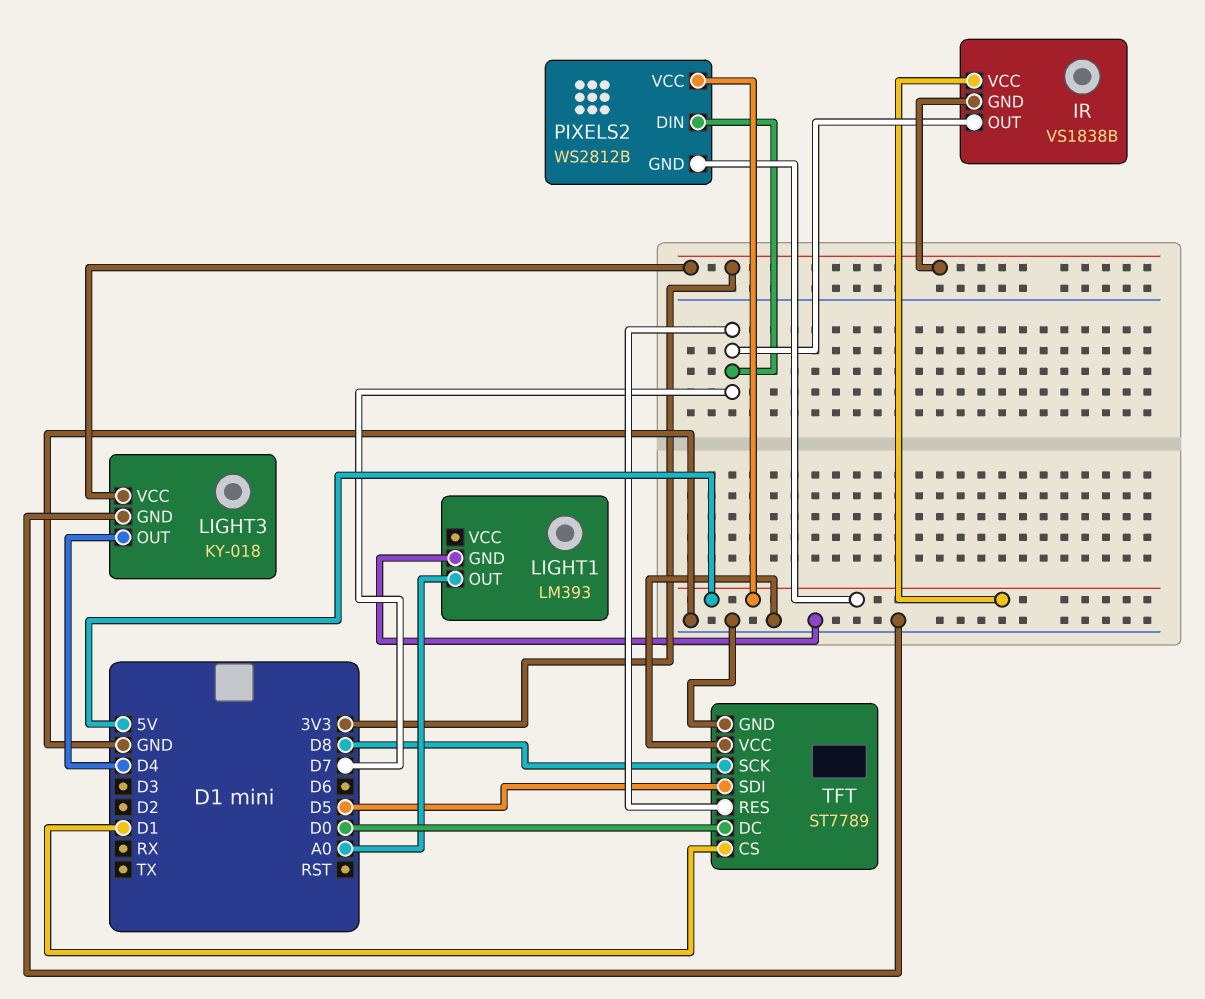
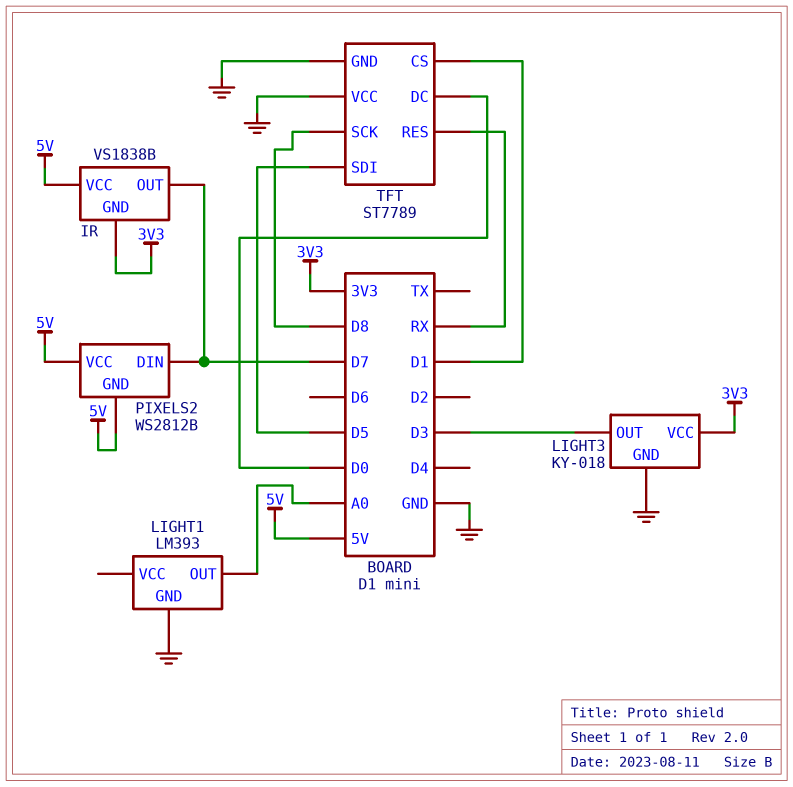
LIGHT3 pin OUT: D4 -> D3
TFT pin RES: D7 -> RX

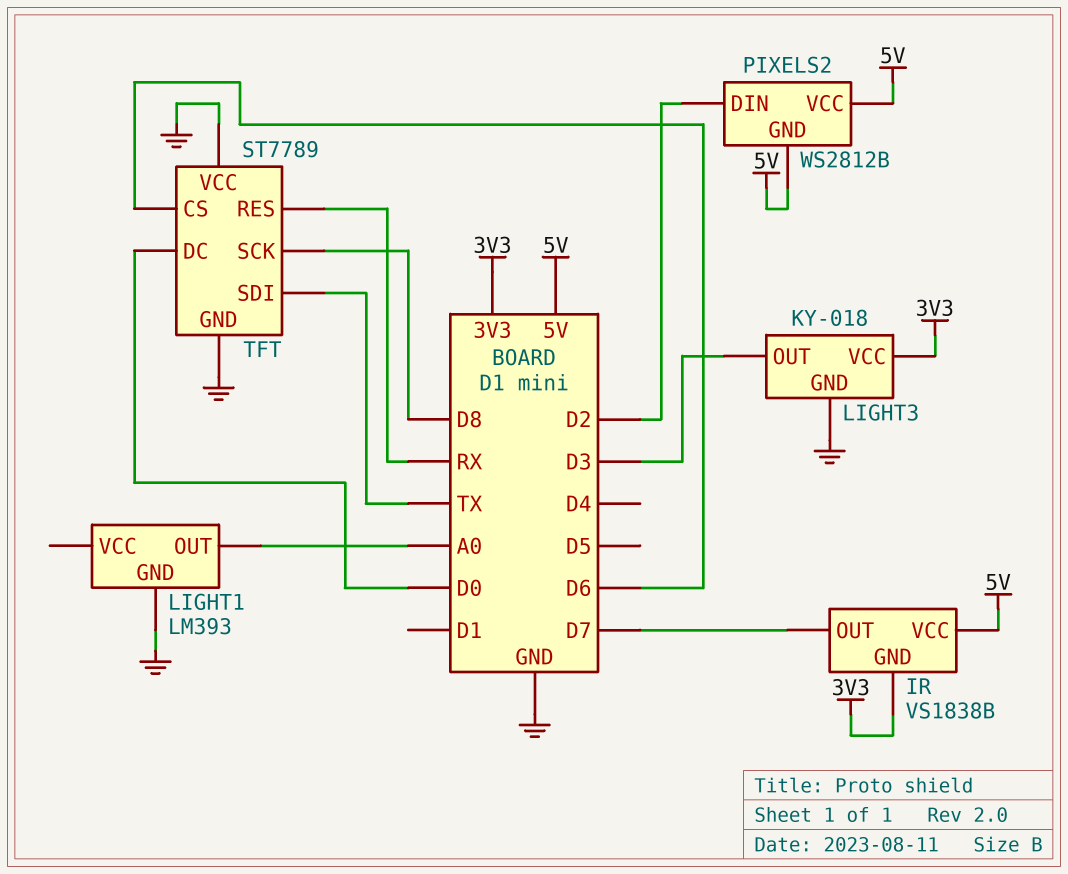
PIXELS2 pin DIN: D7 -> D2
TFT pin CS: D1 -> D6
TFT pin SDI: D5 -> TX

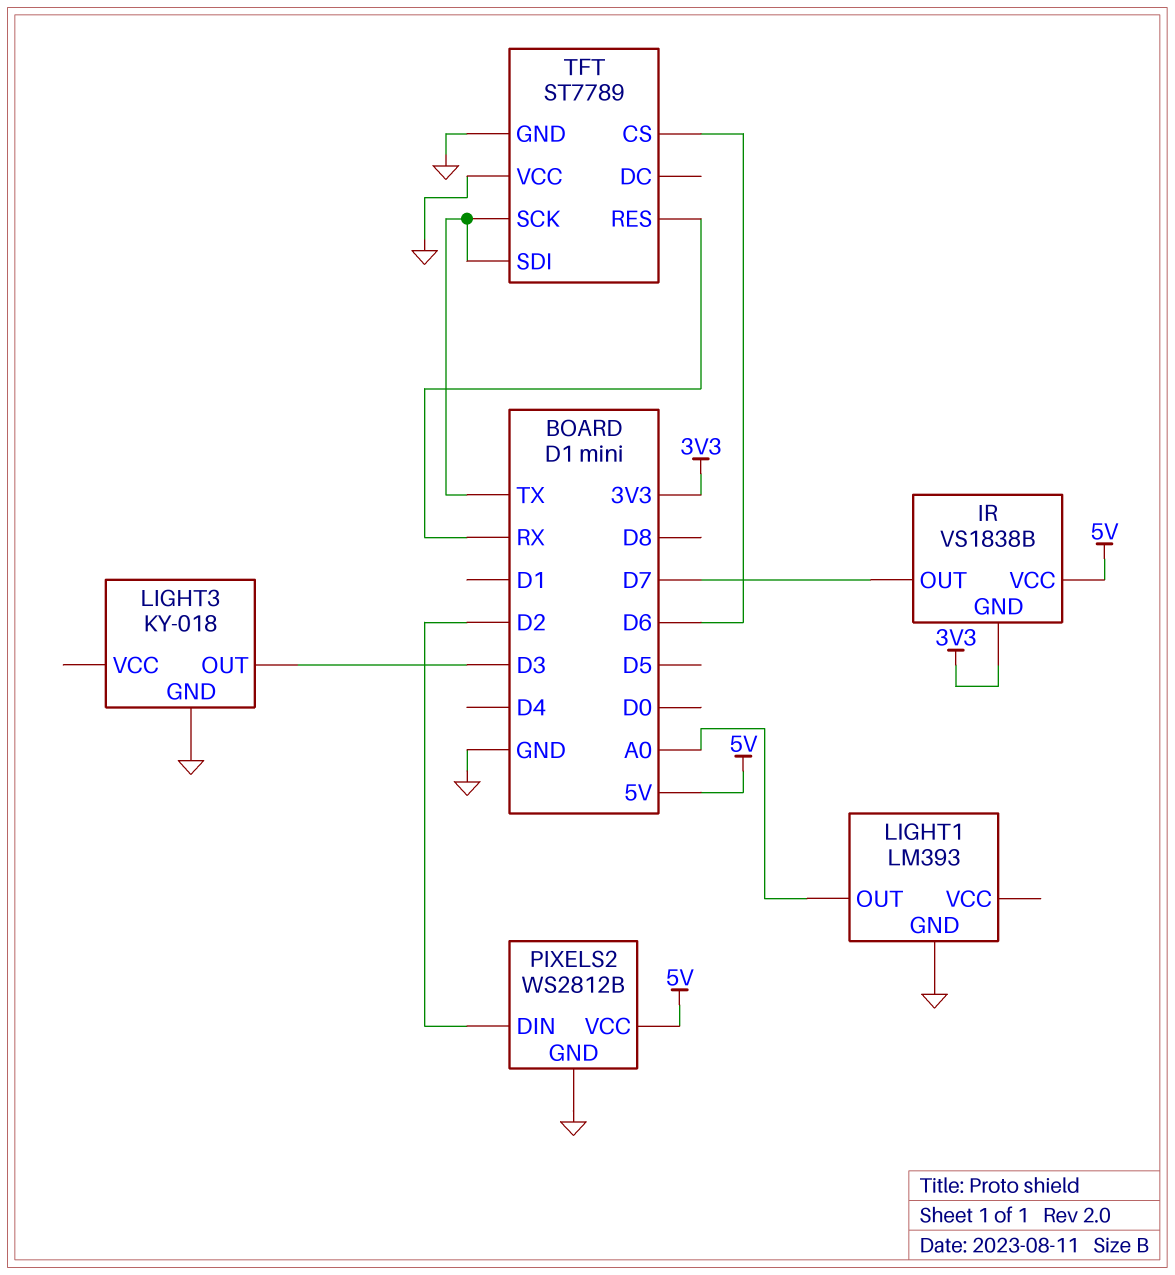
LIGHT3 pin VCC: 3V3 -> none
PIXELS2 pin GND: 5V -> GND
TFT pin DC: D0 -> none
TFT pin SCK: D8 -> TX

